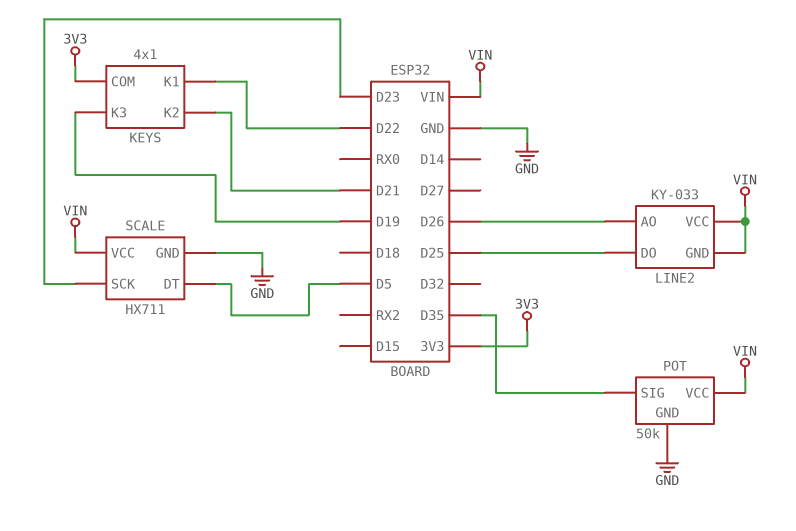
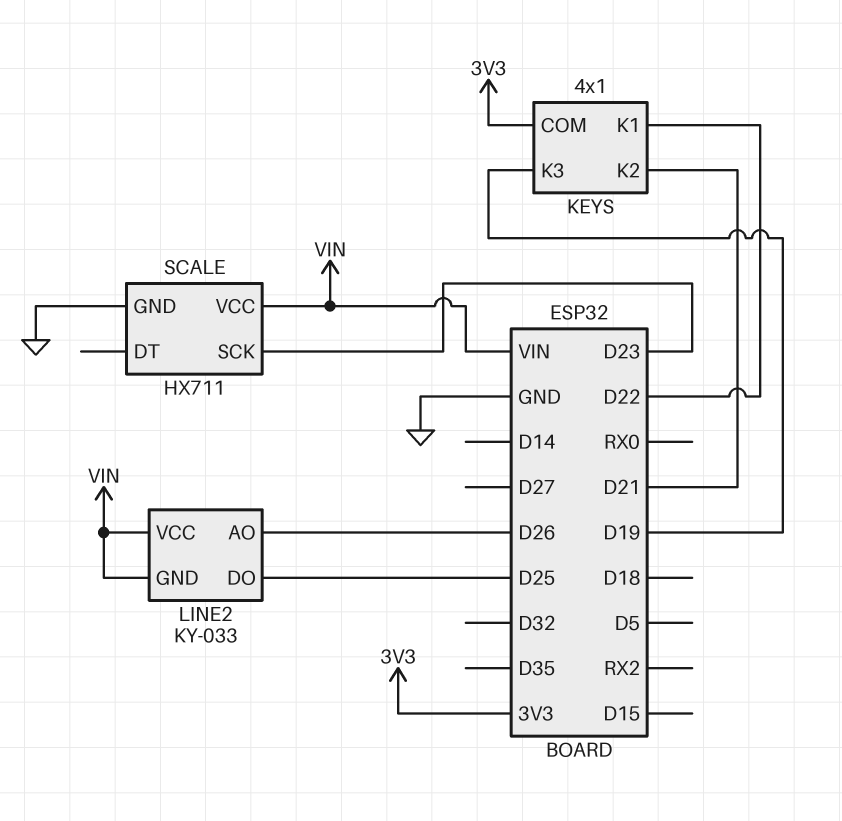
POT: 50k -> none
POT pin GND: GND -> none
POT pin SIG: D35 -> none
POT pin VCC: VIN -> none
SCALE pin DT: D5 -> none

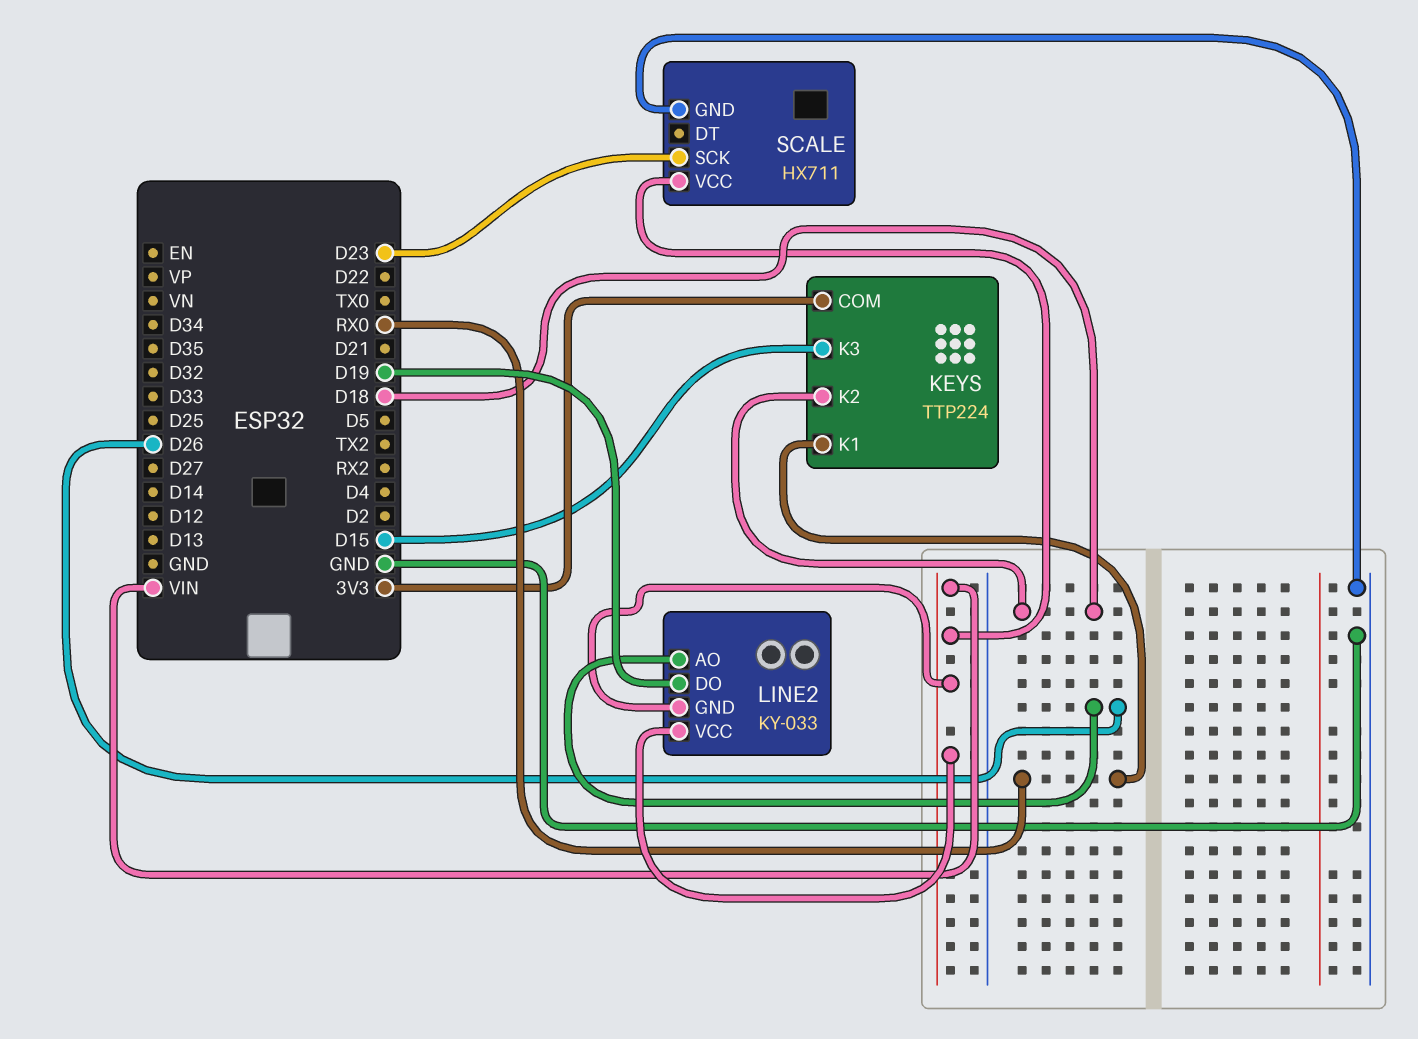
KEYS: 4x1 -> TTP224
KEYS pin K1: D22 -> RX0
KEYS pin K2: D21 -> D18
KEYS pin K3: D19 -> D15
LINE2 pin DO: D25 -> D19

